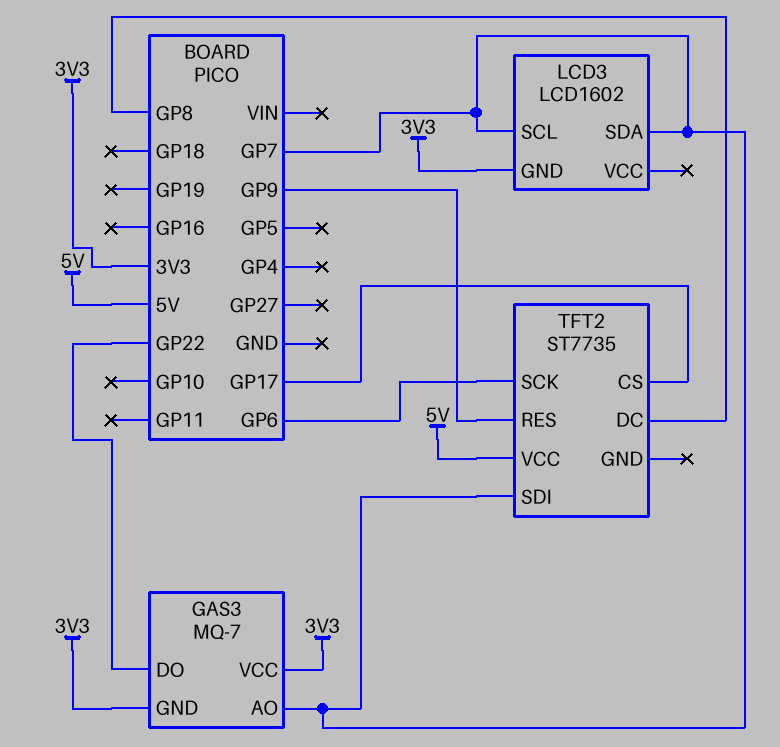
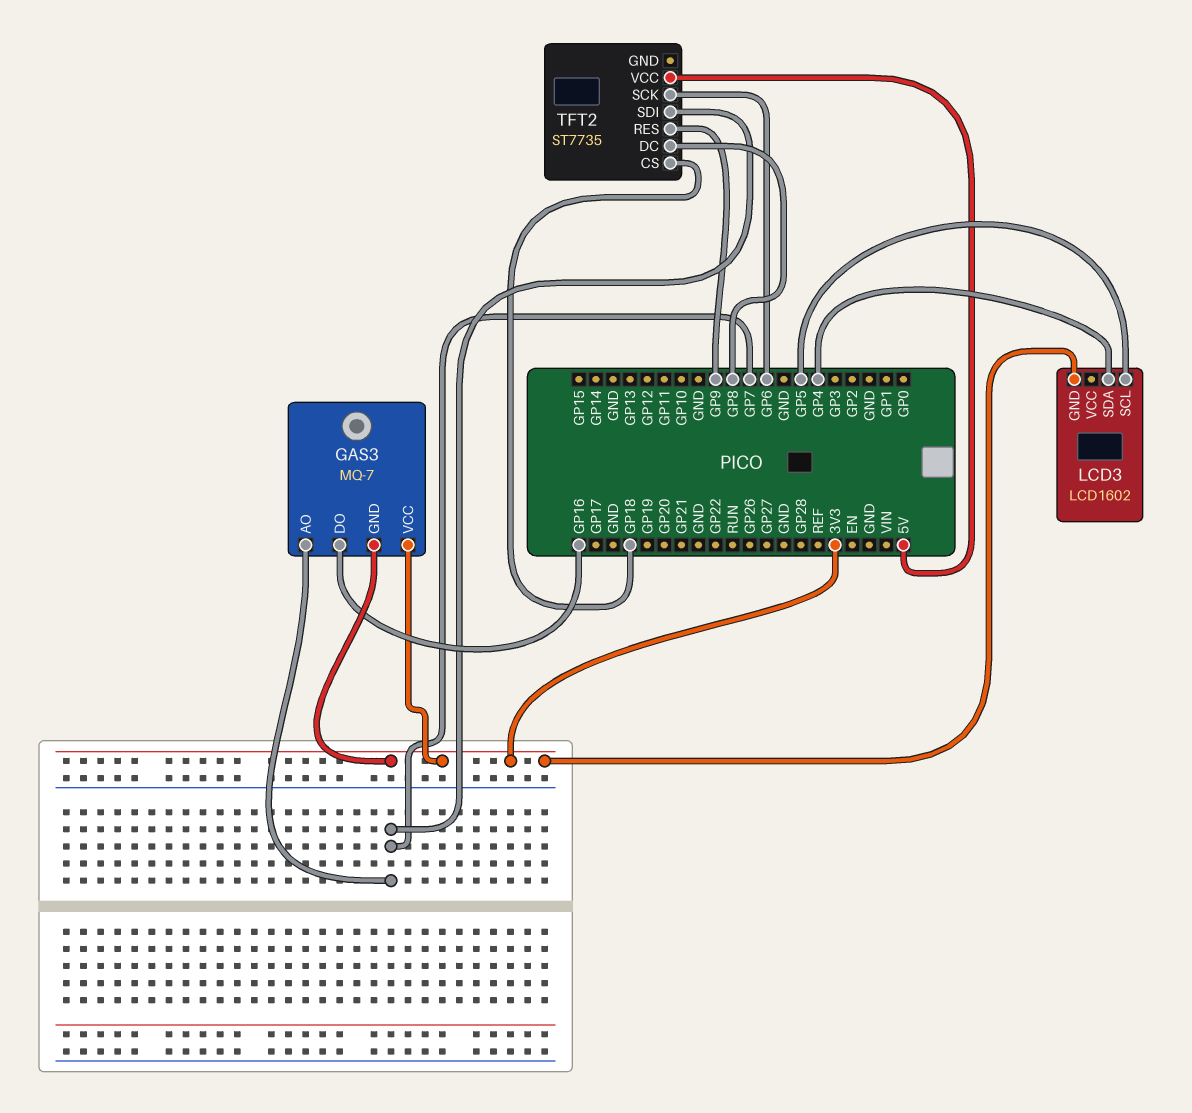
GAS3 pin DO: GP22 -> GP16
LCD3 pin SCL: GP7 -> GP5
LCD3 pin SDA: GP7 -> GP4
TFT2 pin CS: GP17 -> GP18

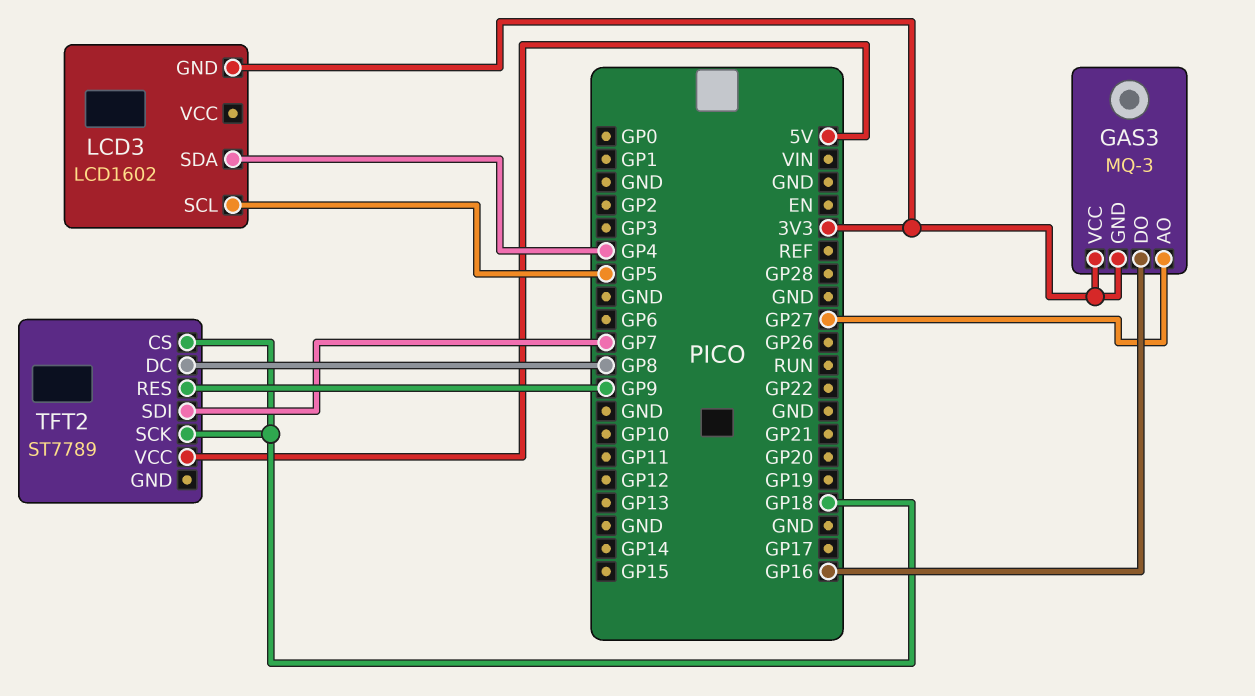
GAS3: MQ-7 -> MQ-3
GAS3 pin AO: GP7 -> GP27
TFT2: ST7735 -> ST7789
TFT2 pin SCK: GP6 -> GP18

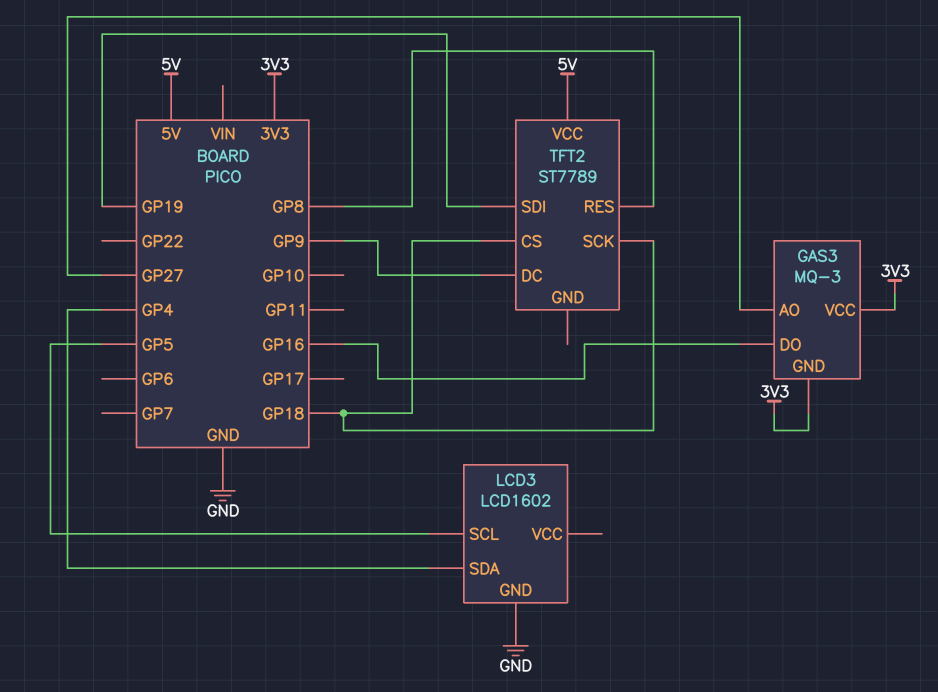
LCD3 pin GND: 3V3 -> GND
TFT2 pin DC: GP8 -> GP9
TFT2 pin RES: GP9 -> GP8
TFT2 pin SDI: GP7 -> GP19

